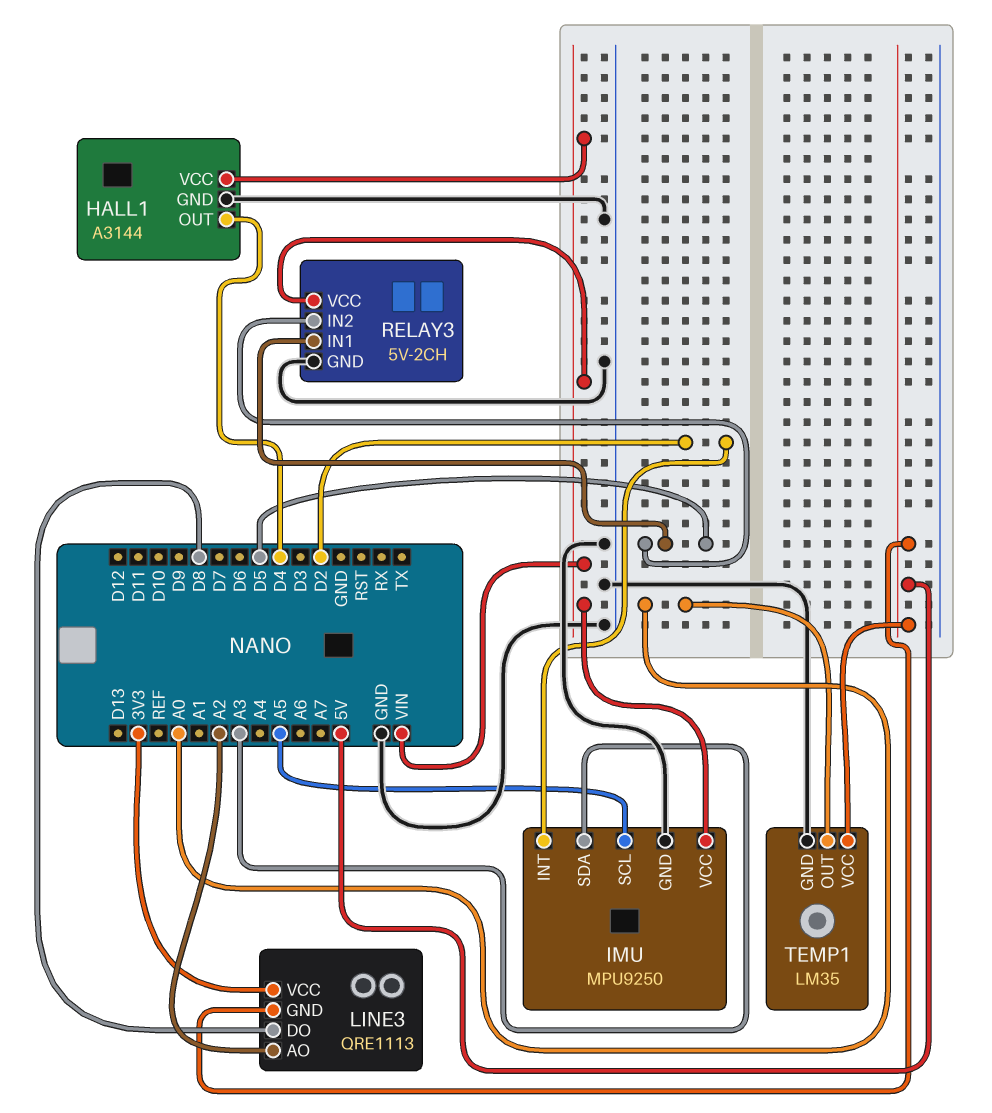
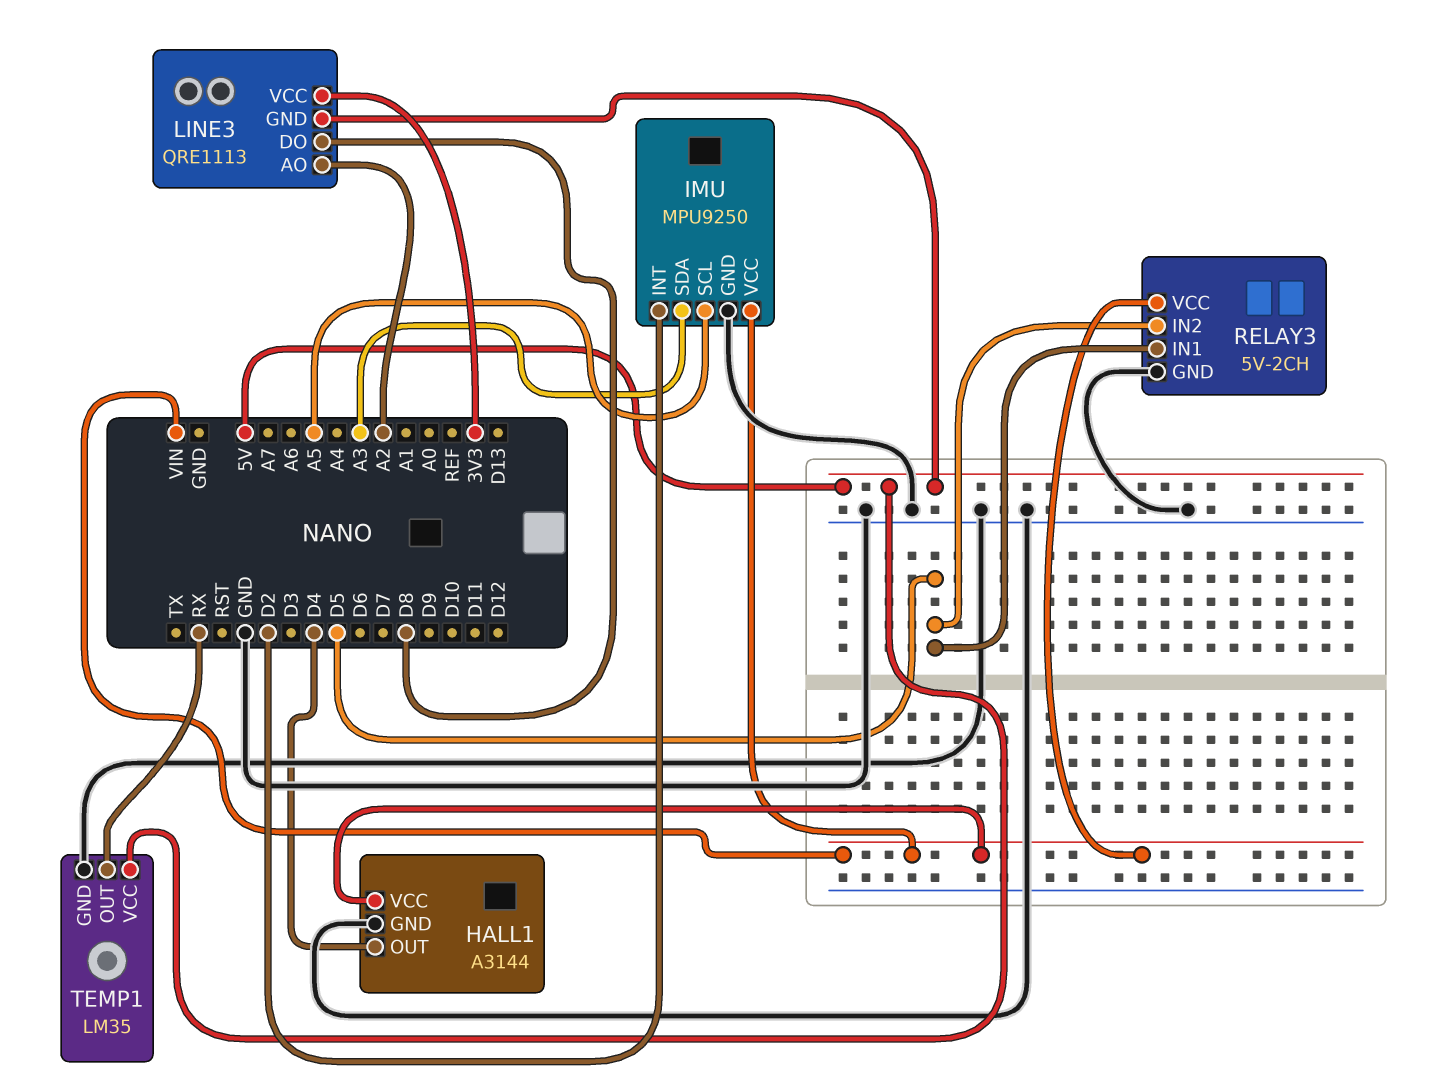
TEMP1 pin OUT: A0 -> RX

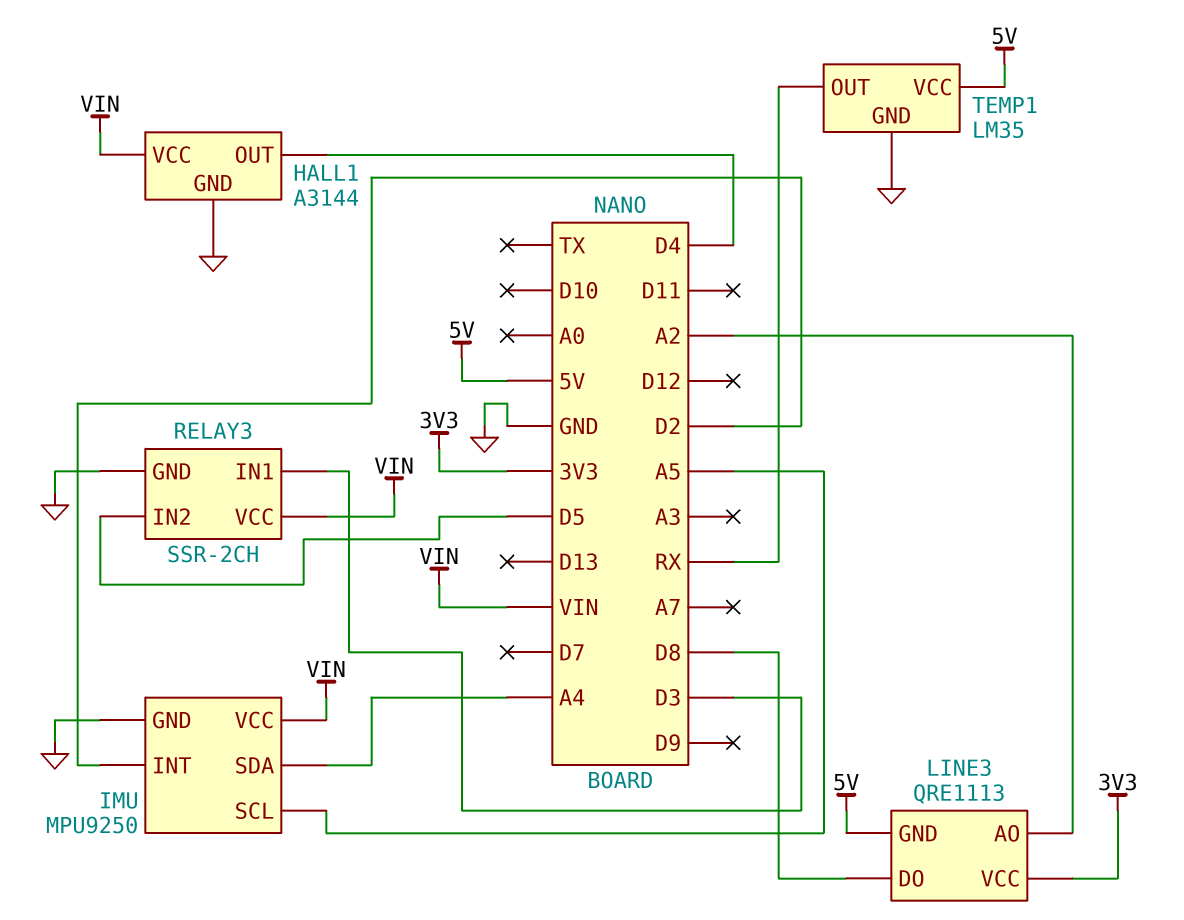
IMU pin SDA: A3 -> A4
RELAY3: 5V-2CH -> SSR-2CH
RELAY3 pin IN1: D5 -> D3

